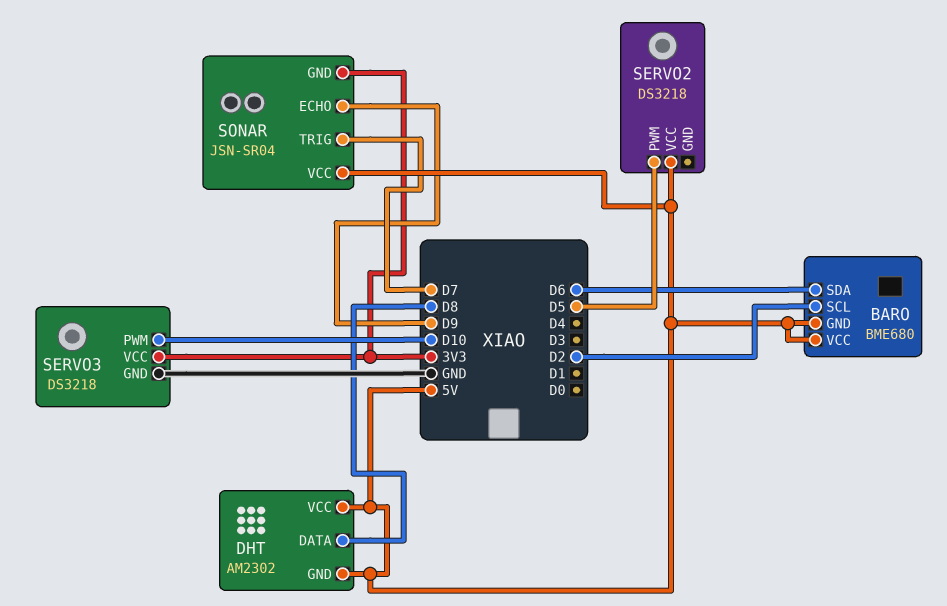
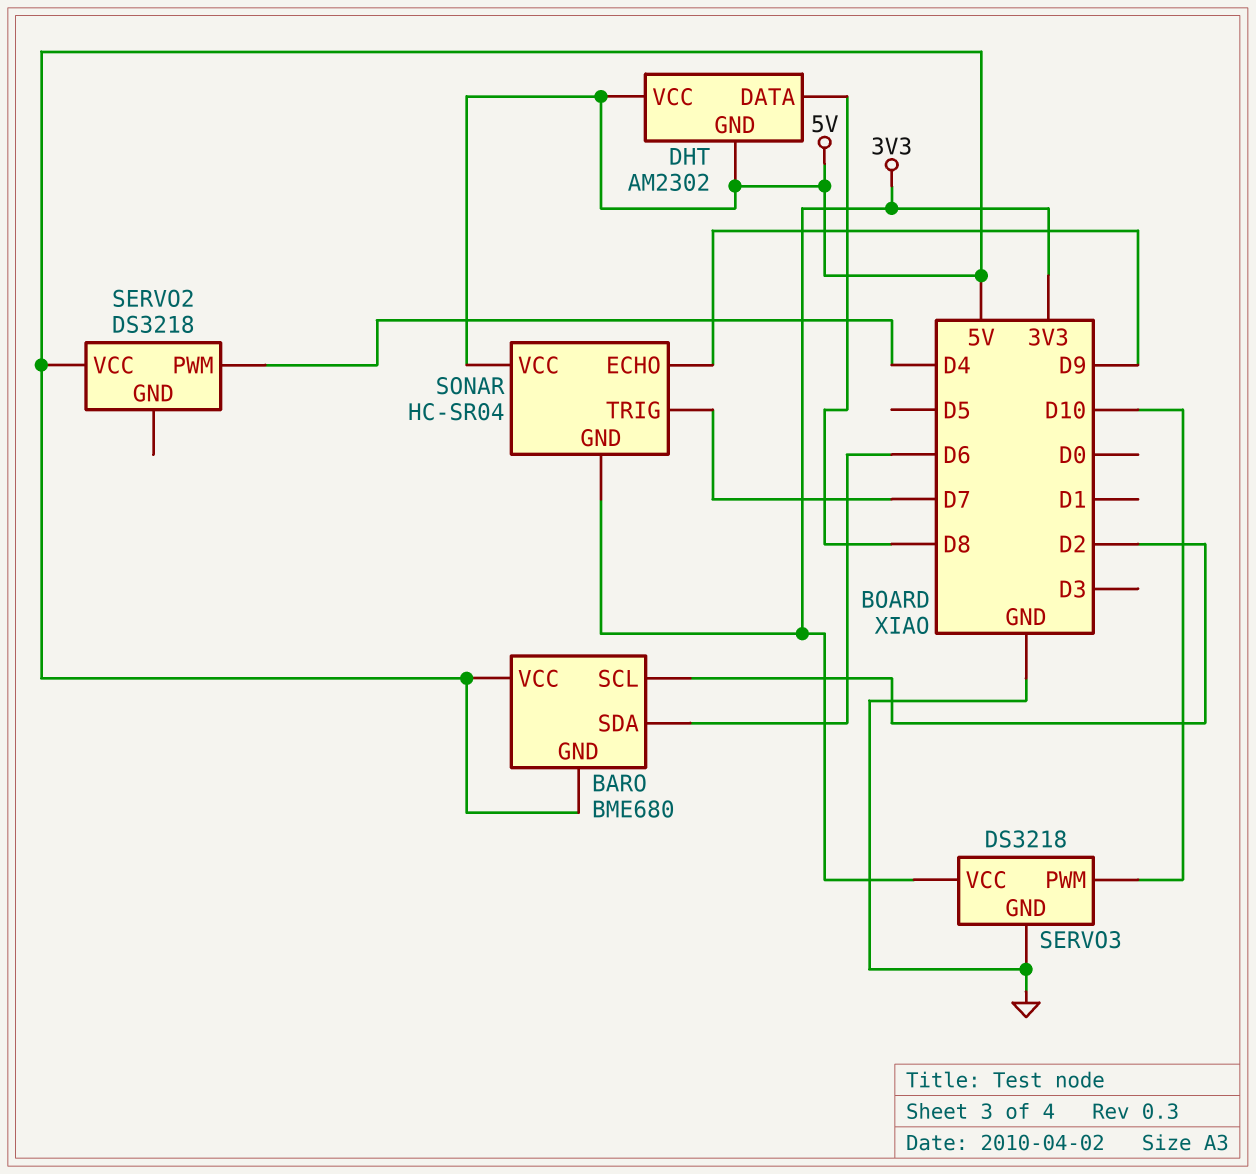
SERVO2 pin PWM: D5 -> D4
SONAR: JSN-SR04 -> HC-SR04

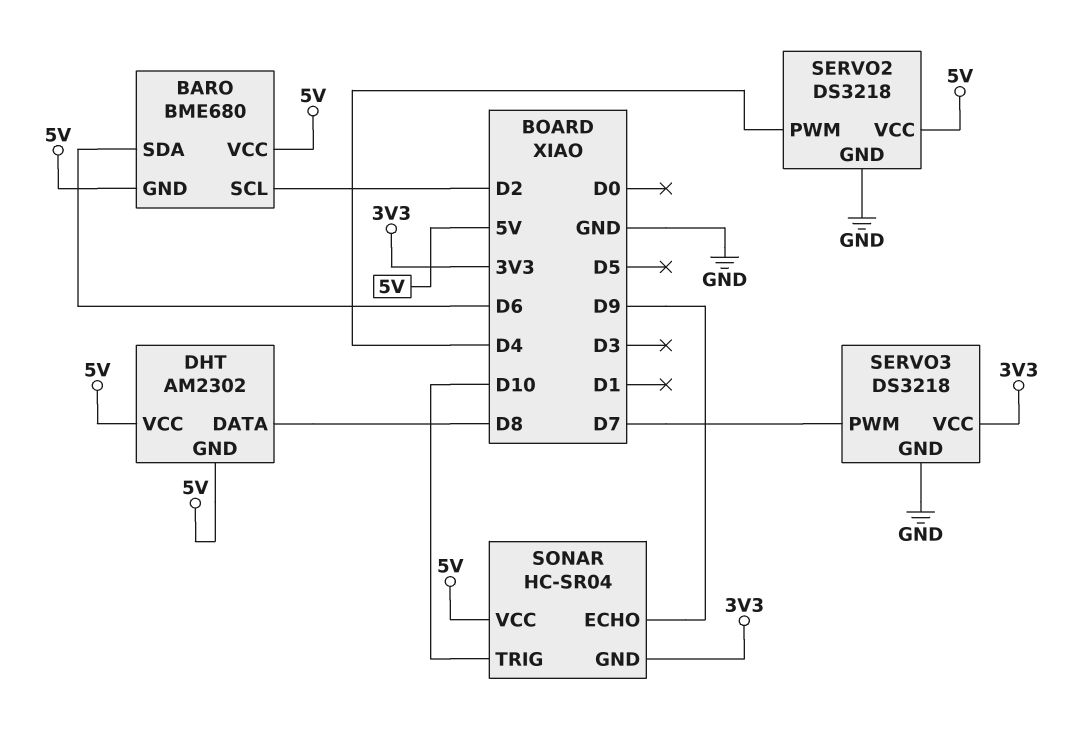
SERVO2 pin GND: none -> GND
SERVO3 pin PWM: D10 -> D7
SONAR pin TRIG: D7 -> D10

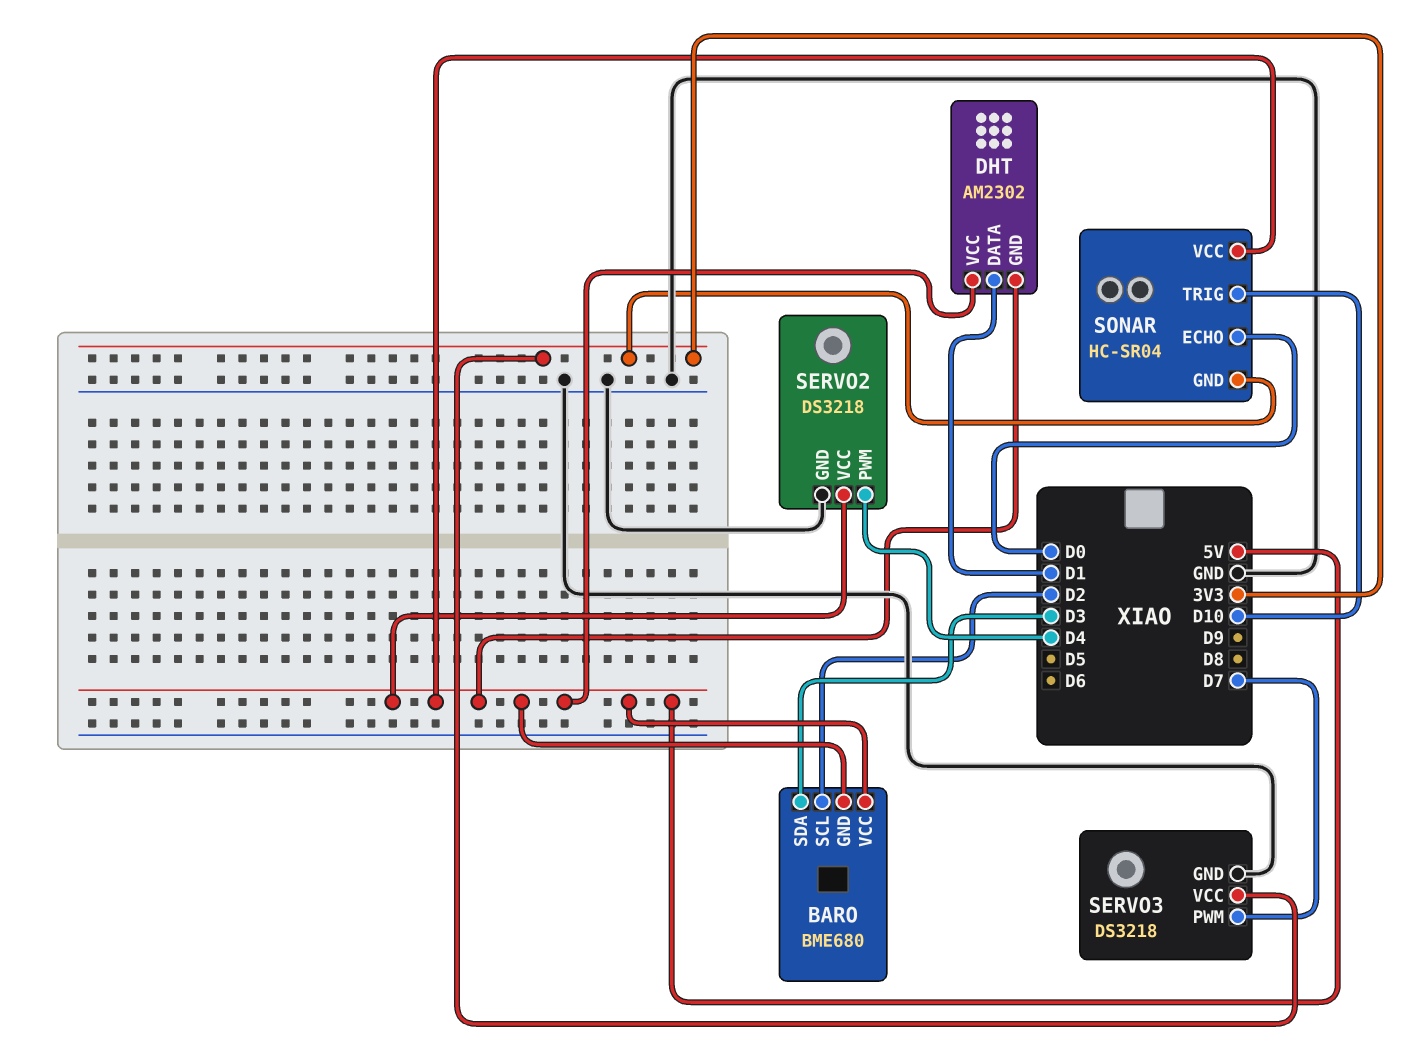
BARO pin SDA: D6 -> D3
DHT pin DATA: D8 -> D1
SONAR pin ECHO: D9 -> D0

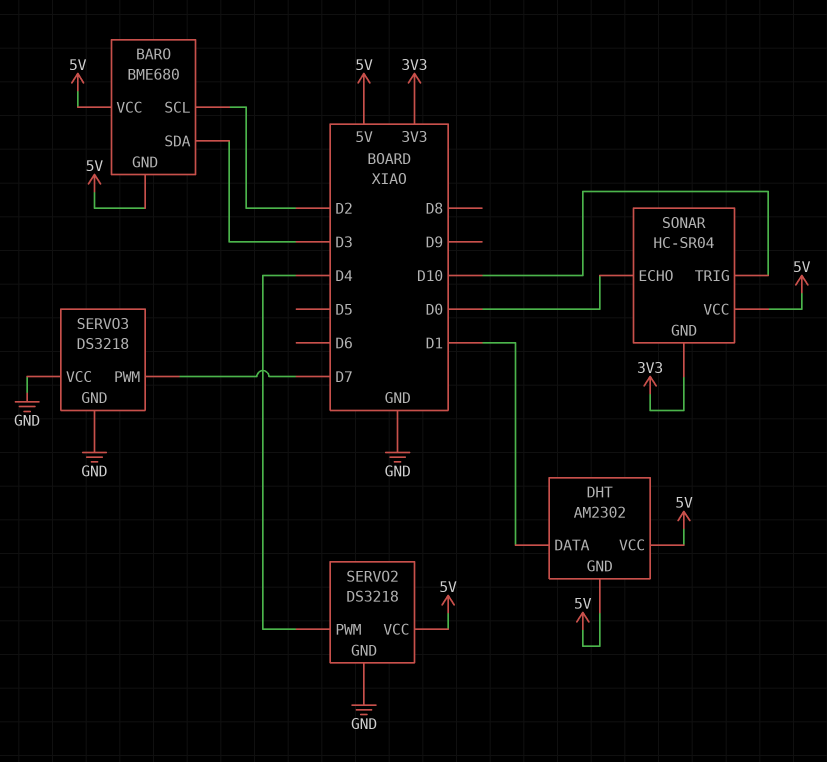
SERVO3 pin VCC: 3V3 -> GND

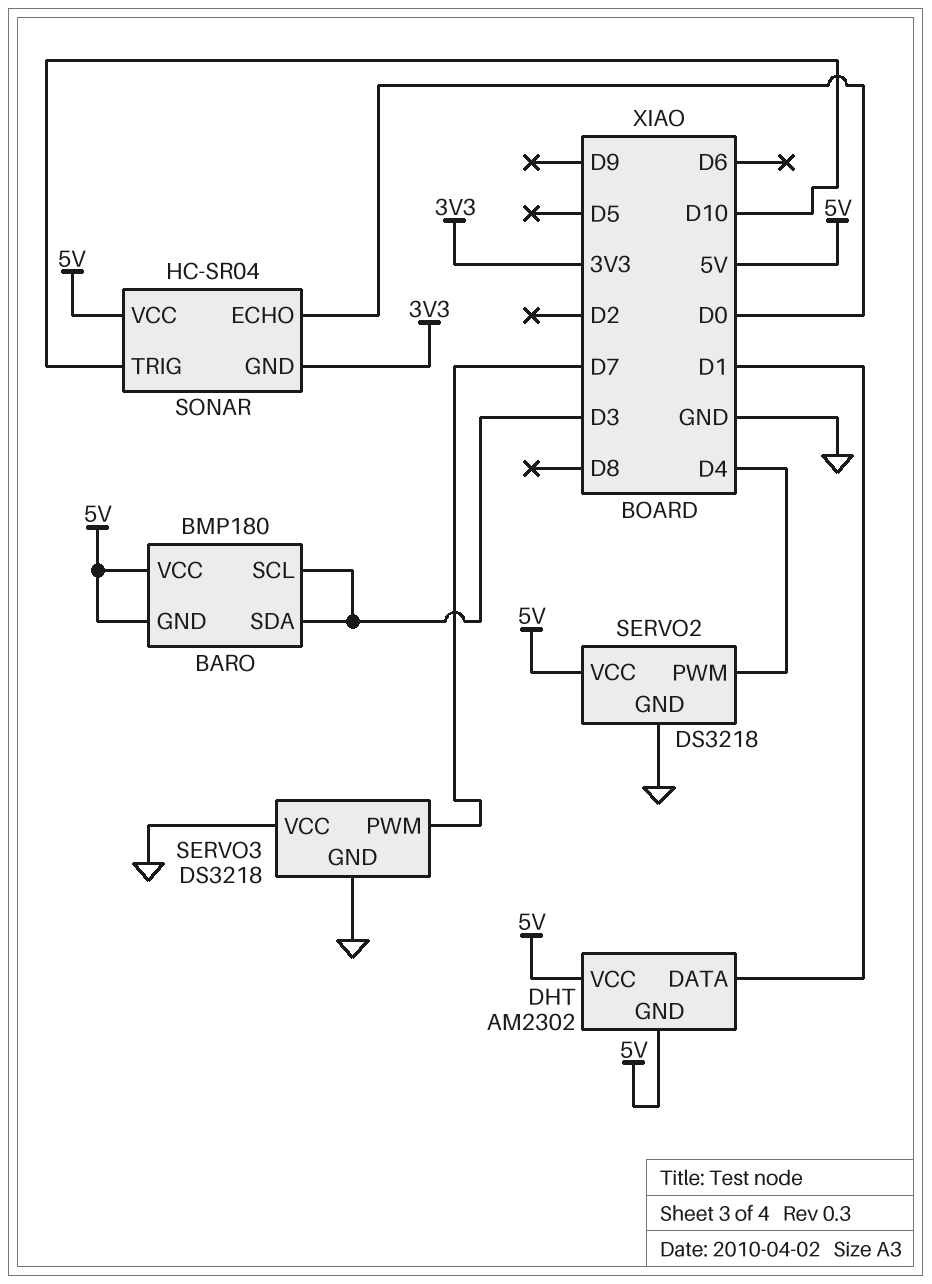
BARO: BME680 -> BMP180
BARO pin SCL: D2 -> D3

